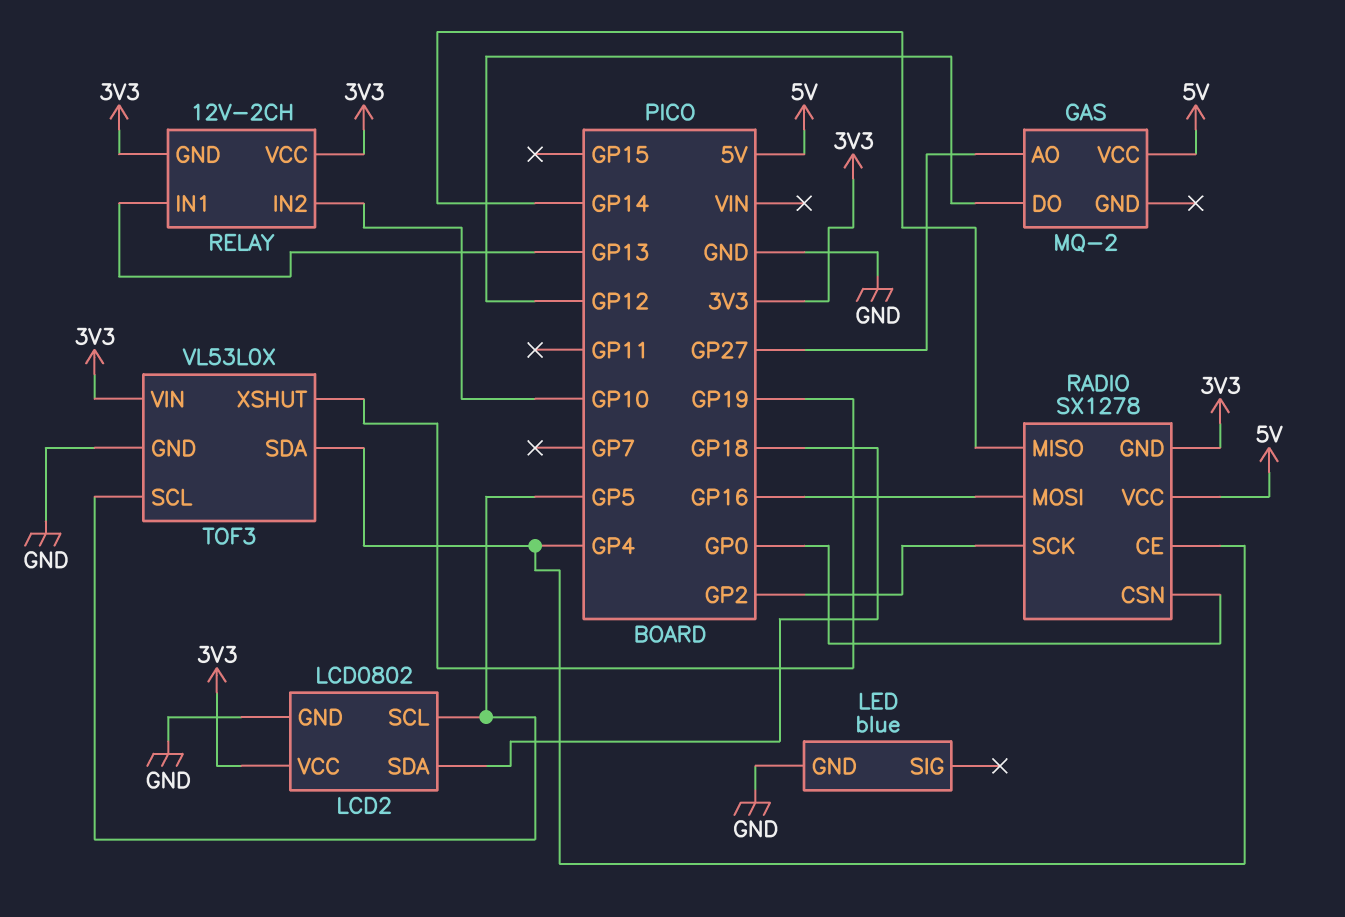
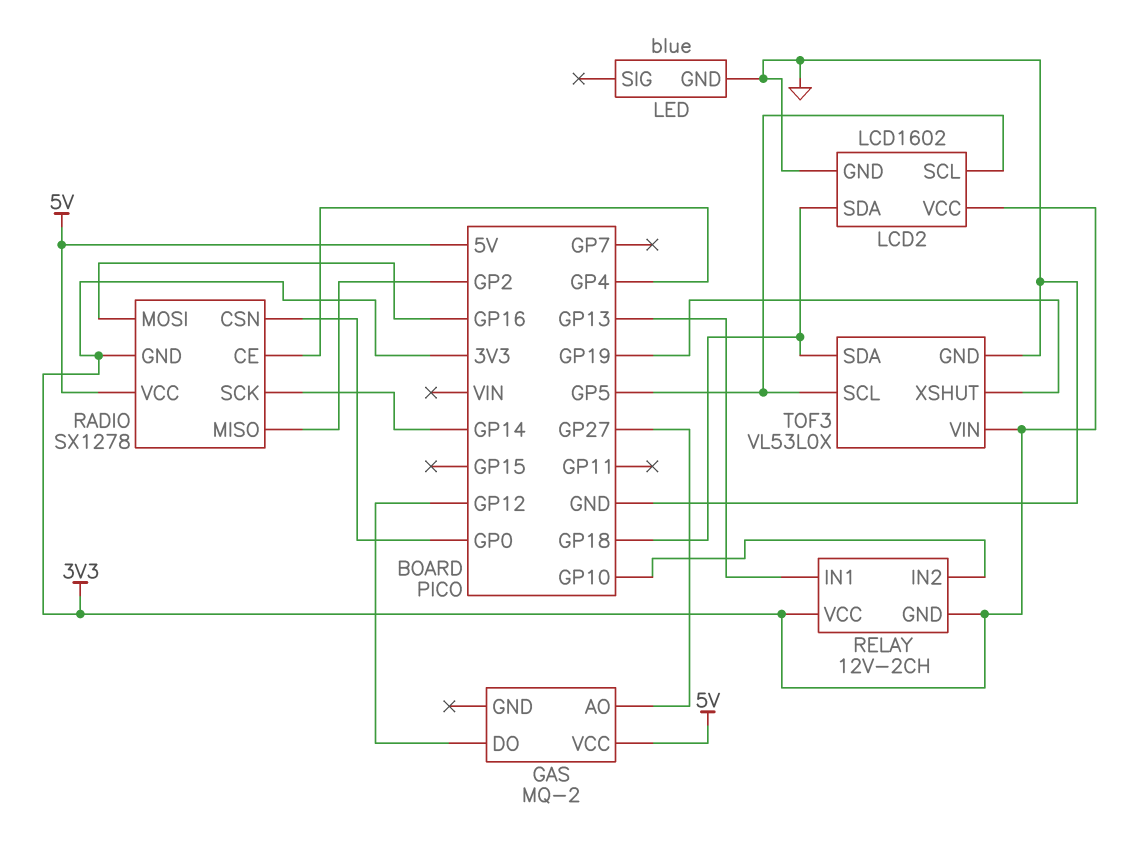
LCD2: LCD0802 -> LCD1602
RADIO pin MISO: GP14 -> GP2
RADIO pin SCK: GP2 -> GP14
TOF3 pin SDA: GP4 -> GP18

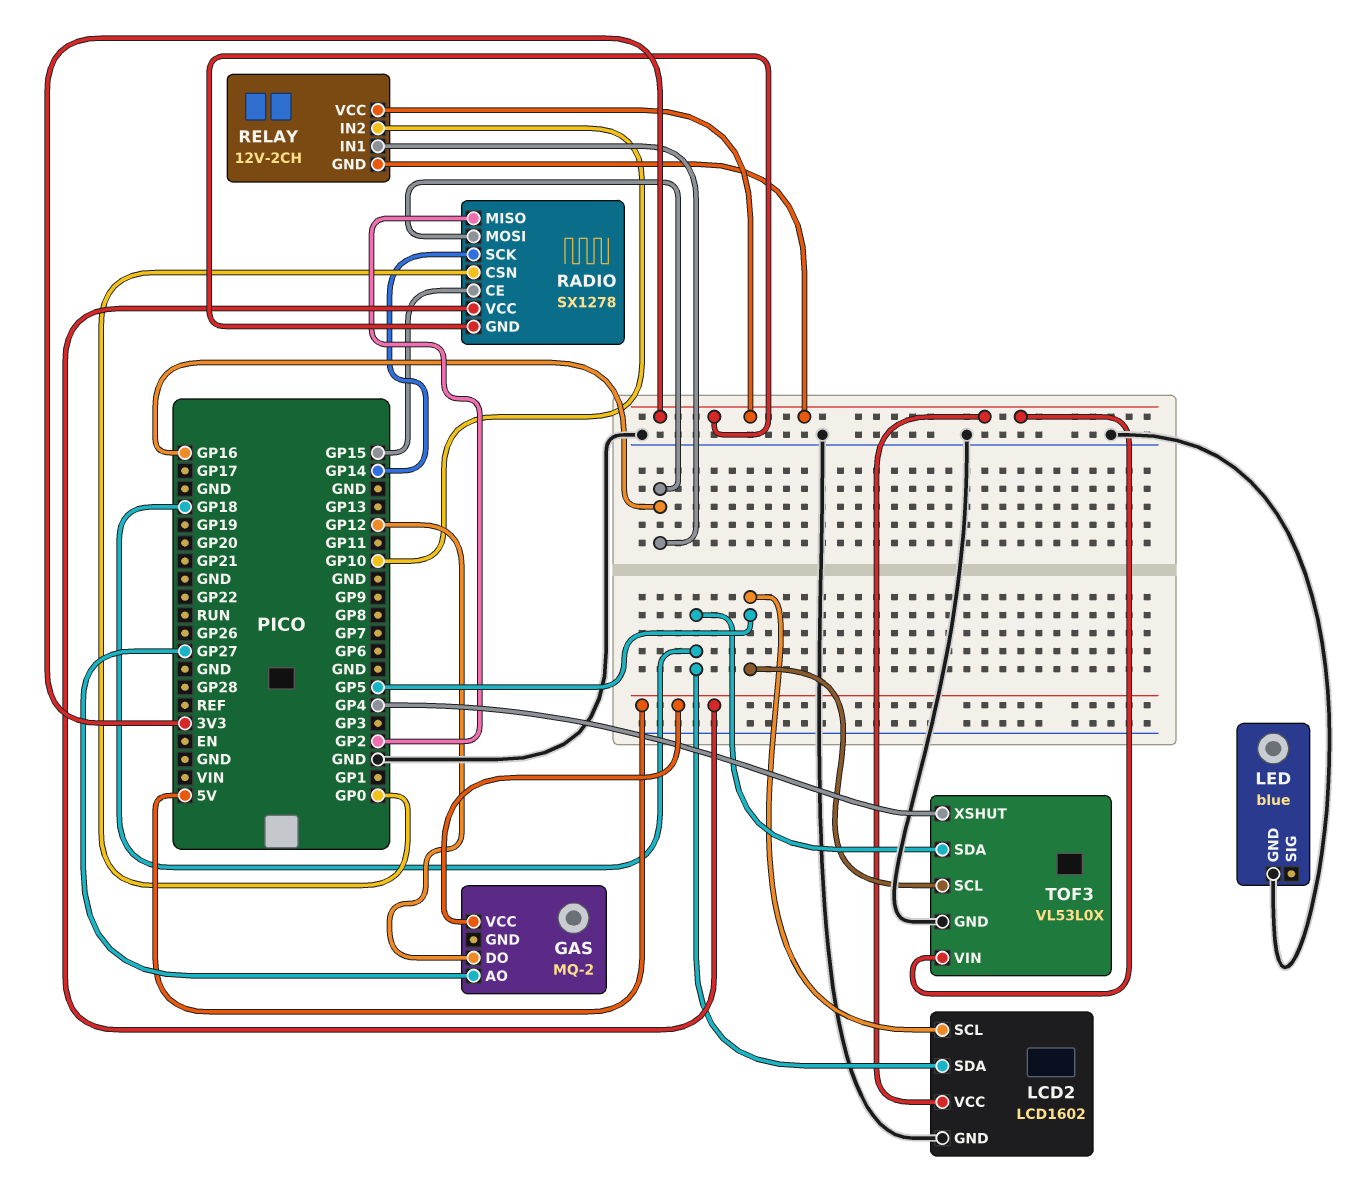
RADIO pin CE: GP4 -> GP15
RELAY pin IN1: GP13 -> GP16
TOF3 pin XSHUT: GP19 -> GP4

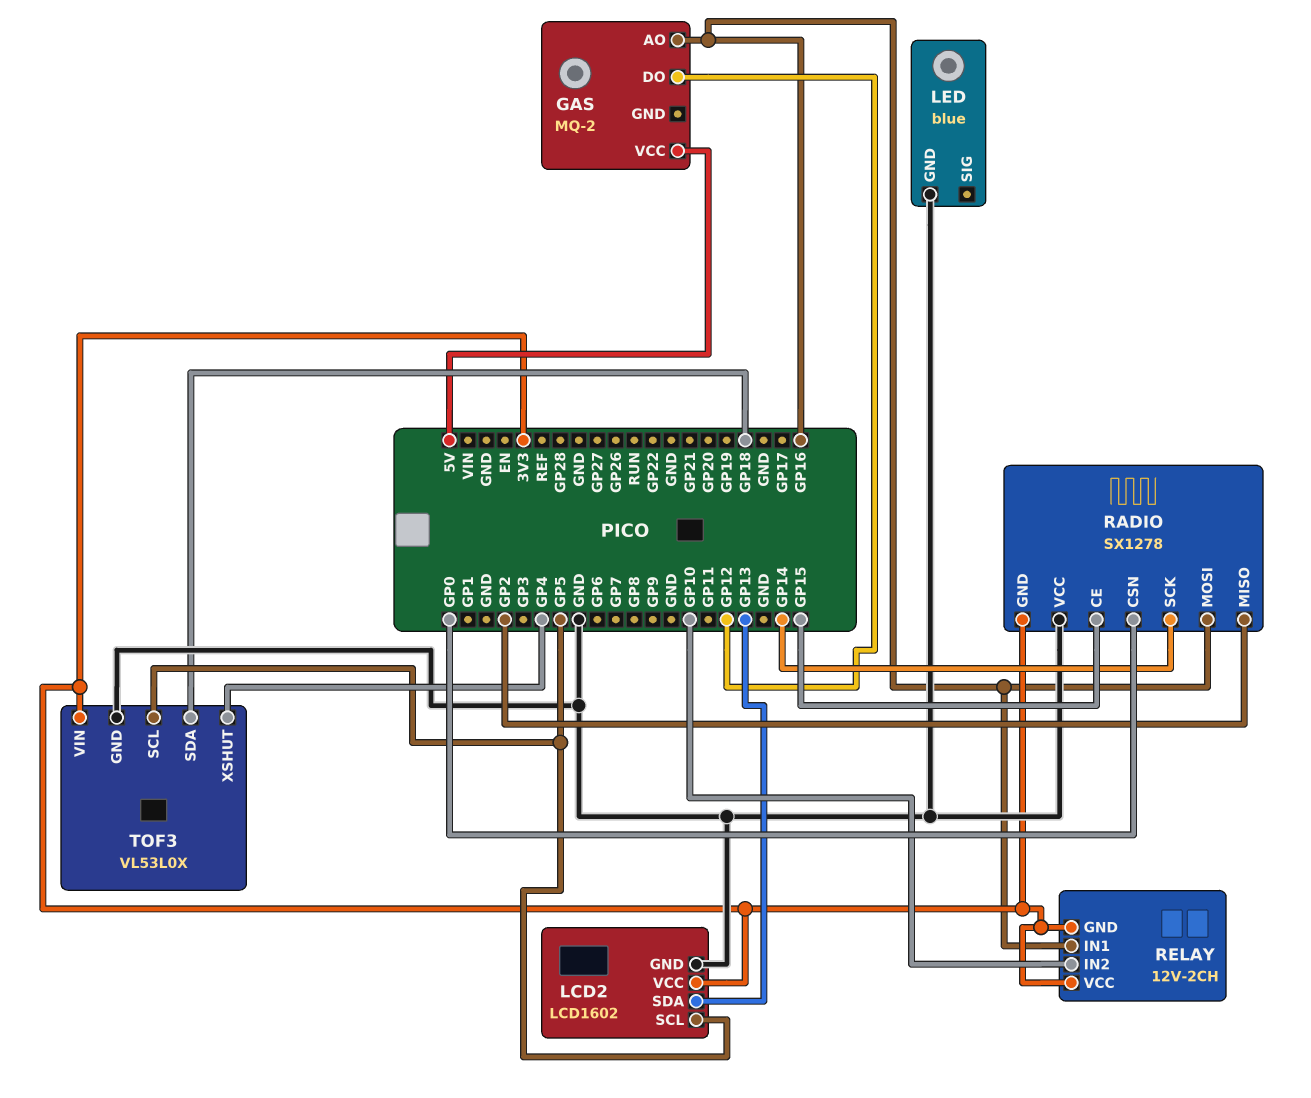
GAS pin AO: GP27 -> GP16
LCD2 pin SDA: GP18 -> GP13
RADIO pin VCC: 5V -> GND

